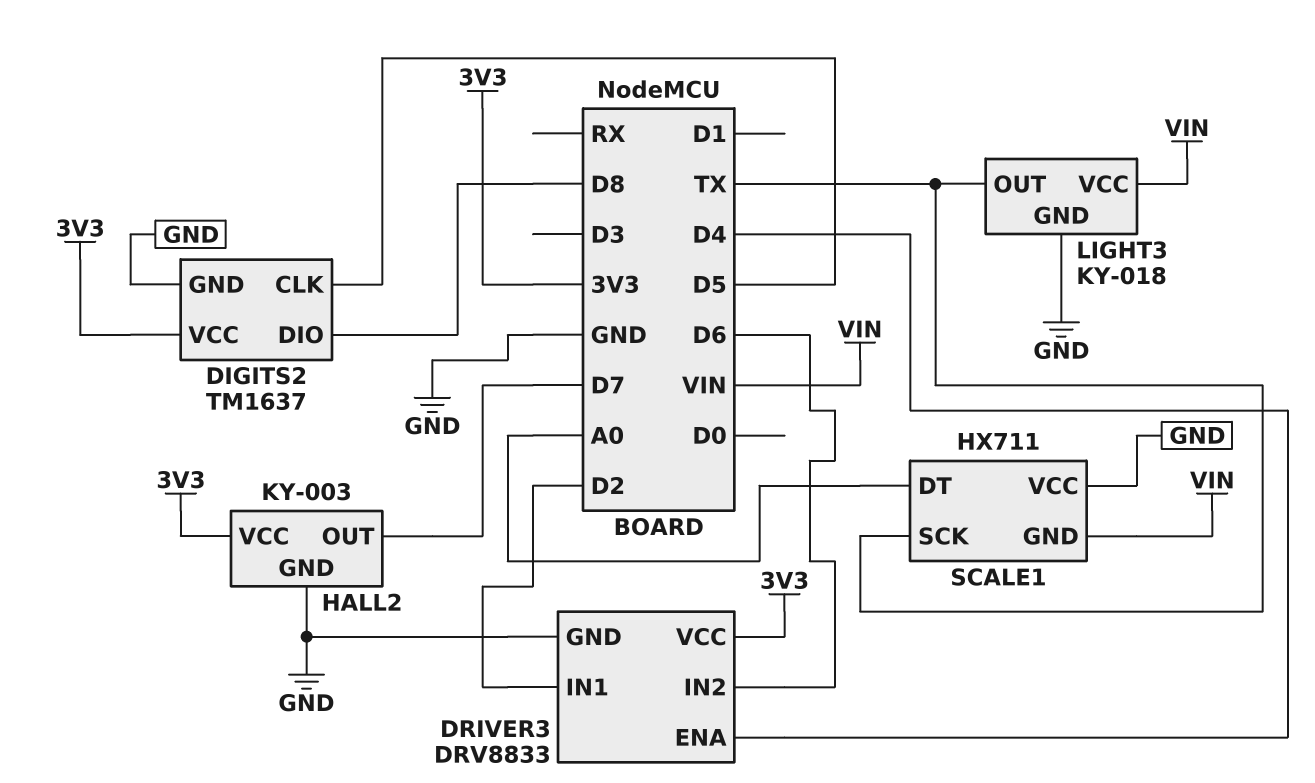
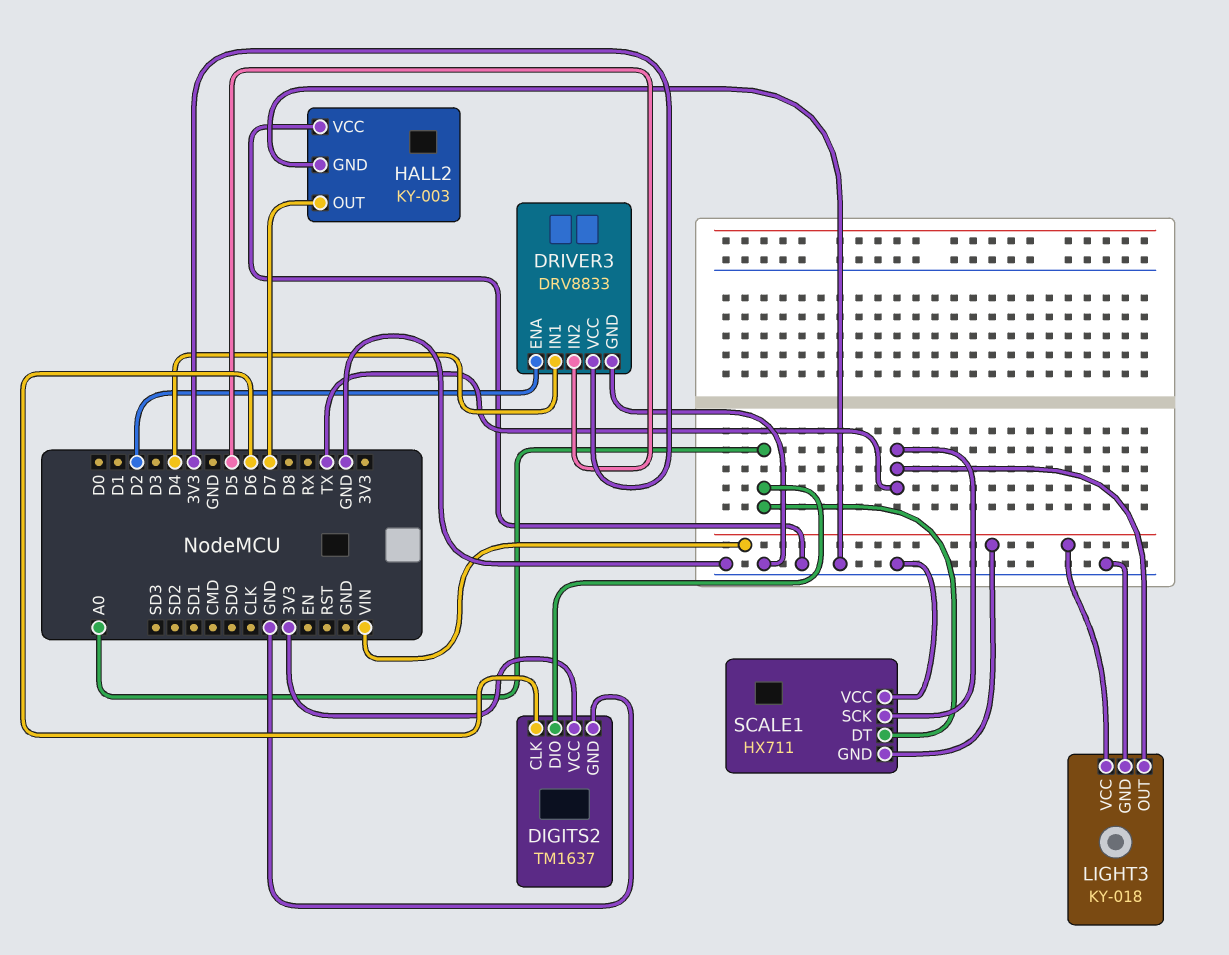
DIGITS2 pin CLK: D5 -> D6
DIGITS2 pin DIO: D8 -> A0
DRIVER3 pin ENA: D4 -> D2
DRIVER3 pin IN1: D2 -> D4
DRIVER3 pin IN2: D6 -> D5
HALL2 pin VCC: 3V3 -> GND

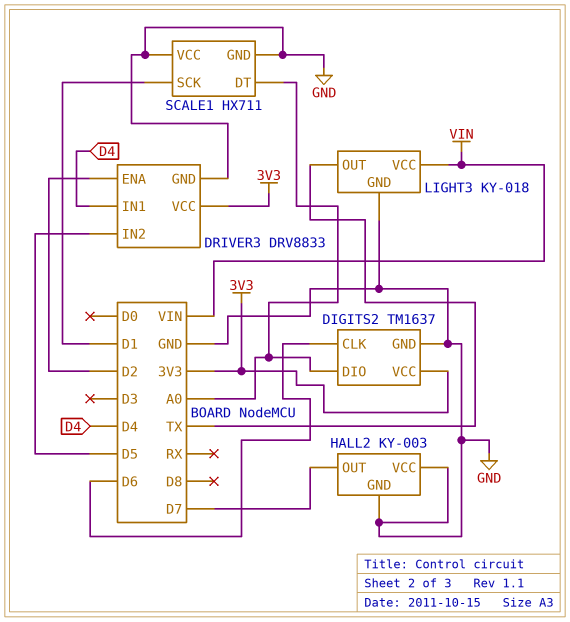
SCALE1 pin GND: VIN -> GND
SCALE1 pin SCK: TX -> D1

